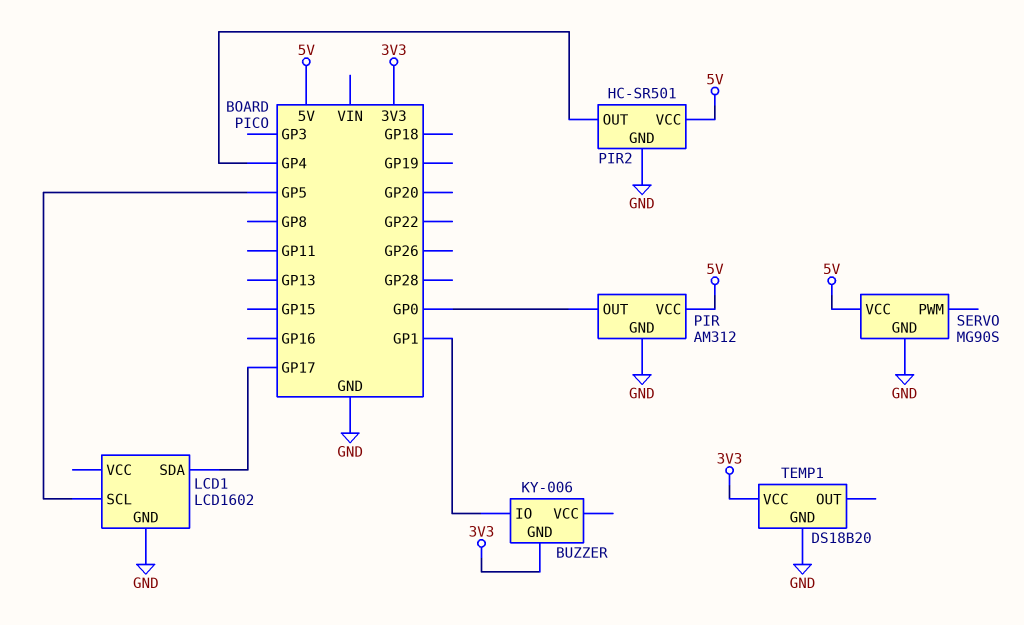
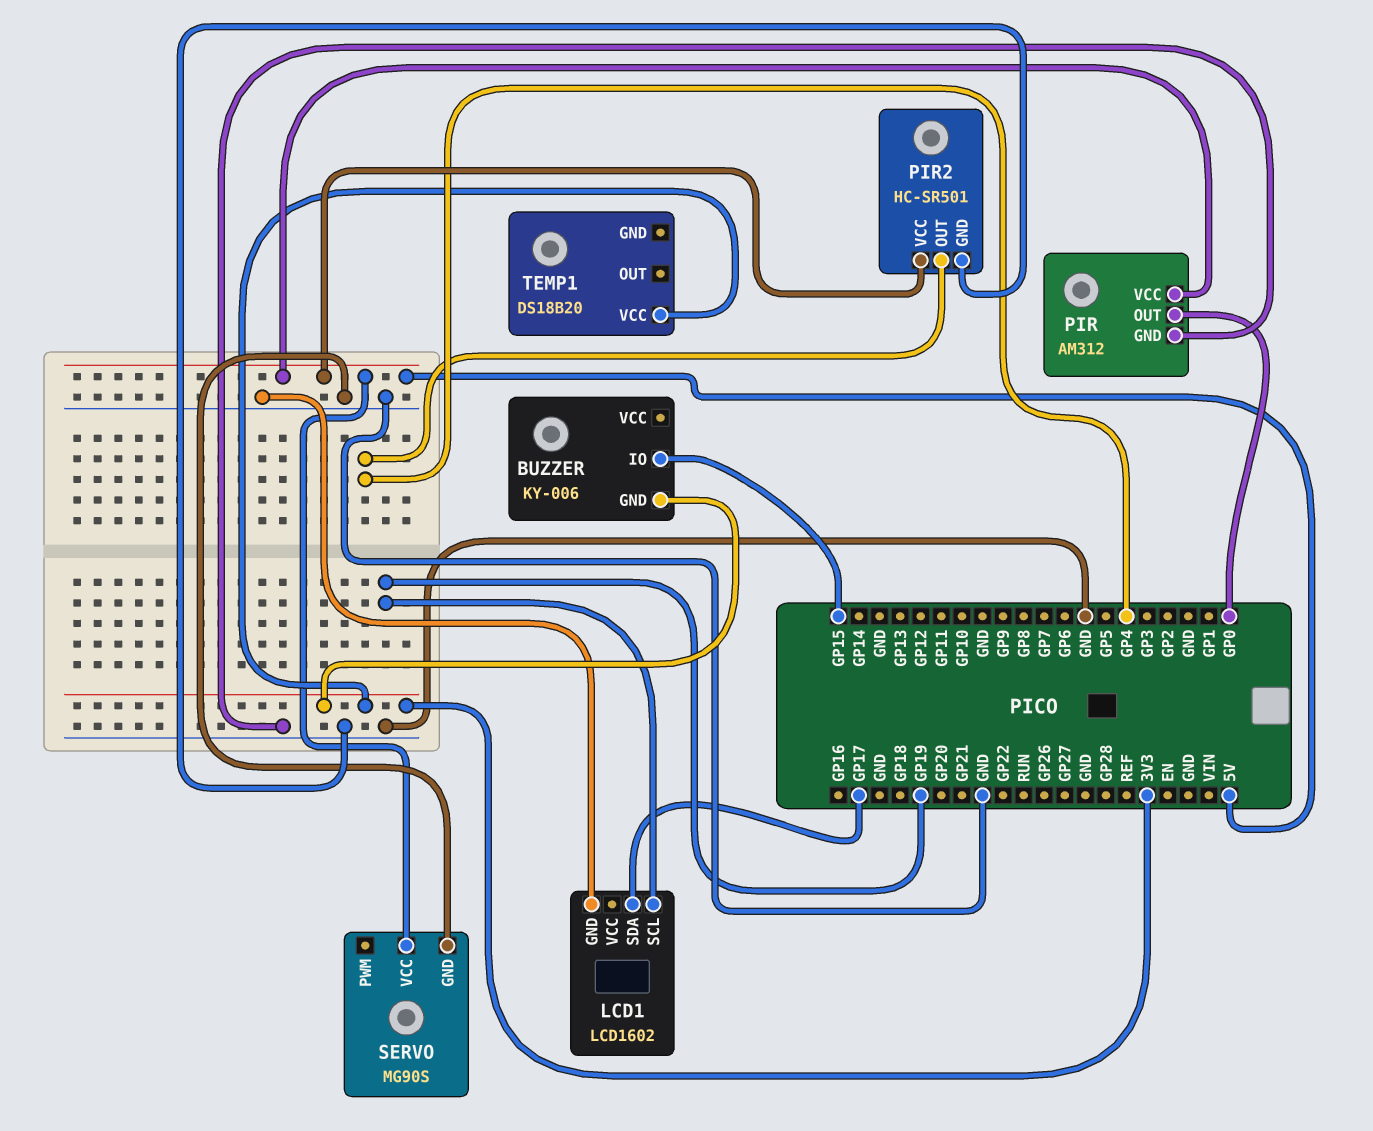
BUZZER pin IO: GP1 -> GP15
LCD1 pin SCL: GP5 -> GP19
TEMP1 pin GND: GND -> none

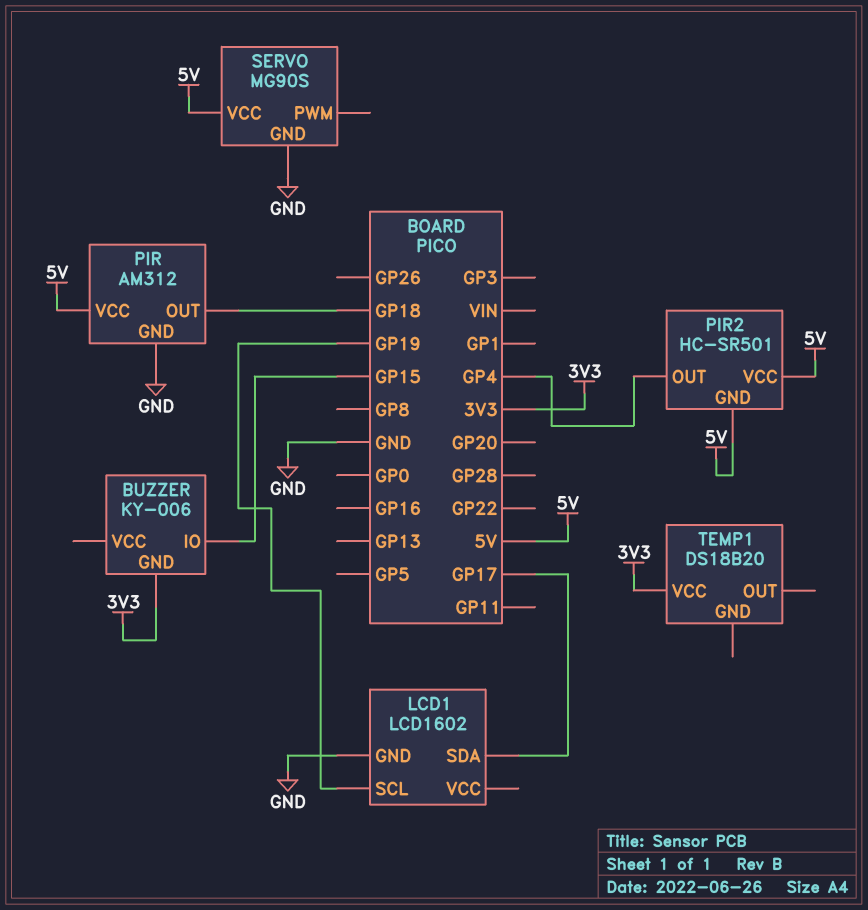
PIR pin OUT: GP0 -> GP18
PIR2 pin GND: GND -> 5V

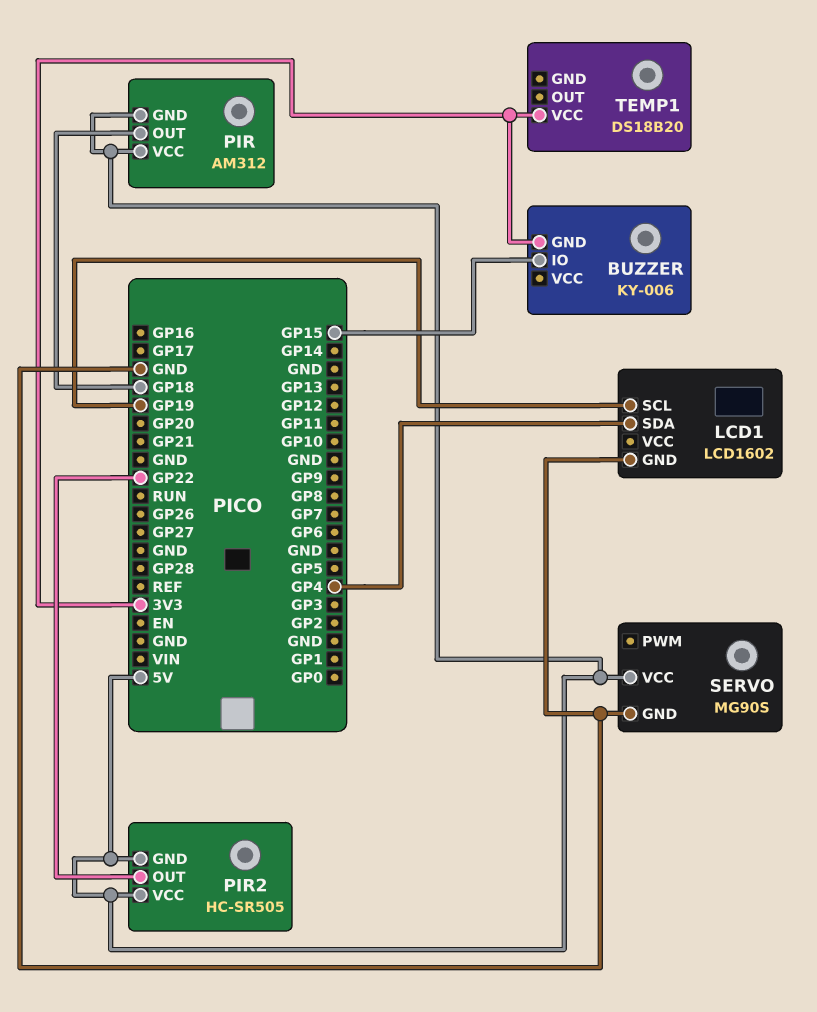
LCD1 pin SDA: GP17 -> GP4
PIR pin GND: GND -> 5V
PIR2: HC-SR501 -> HC-SR505
PIR2 pin OUT: GP4 -> GP22

